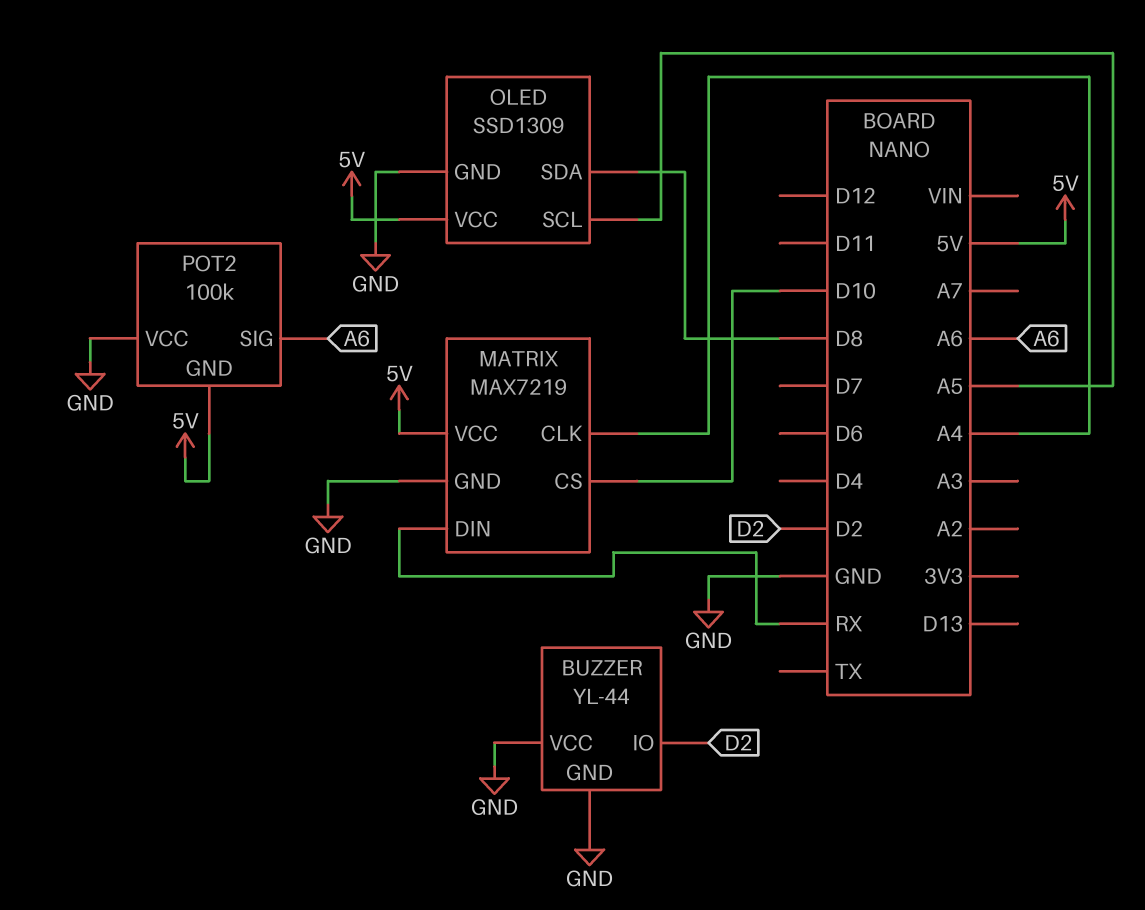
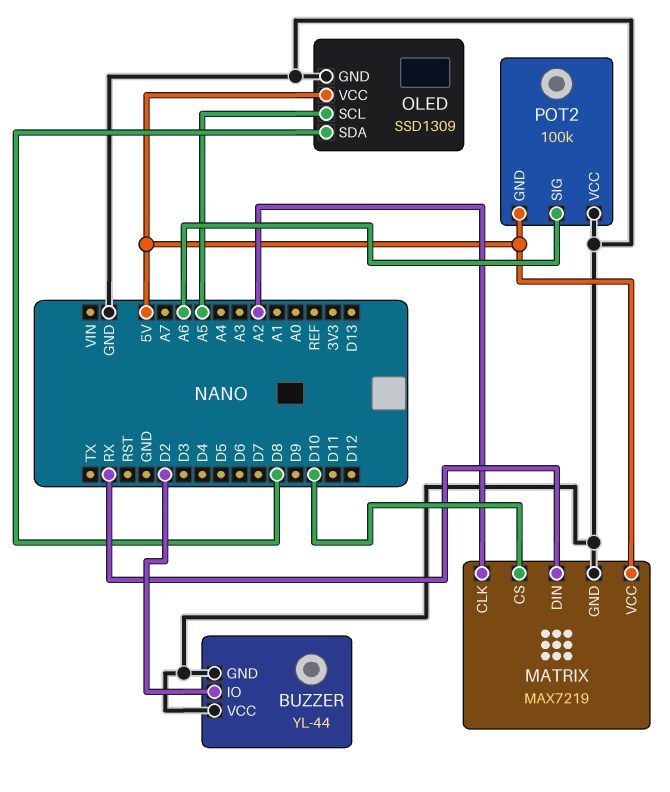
MATRIX pin CLK: A4 -> A2

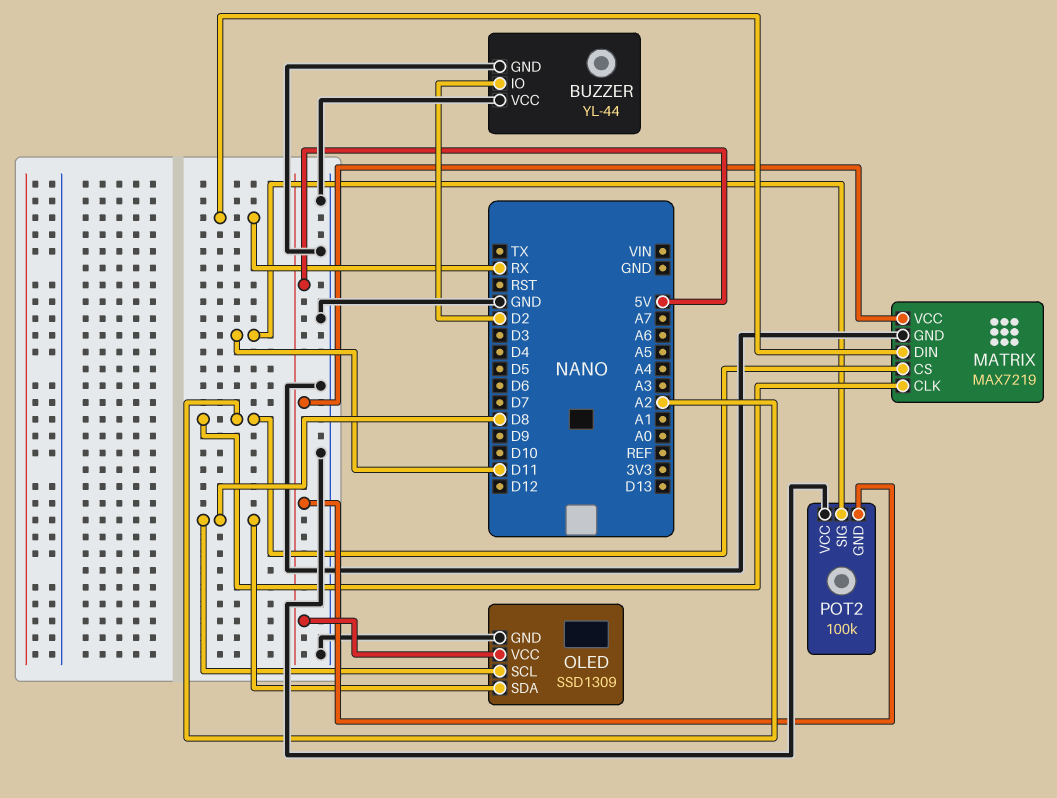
MATRIX pin CS: D10 -> A2
OLED pin SCL: A5 -> D8
POT2 pin SIG: A6 -> D11

